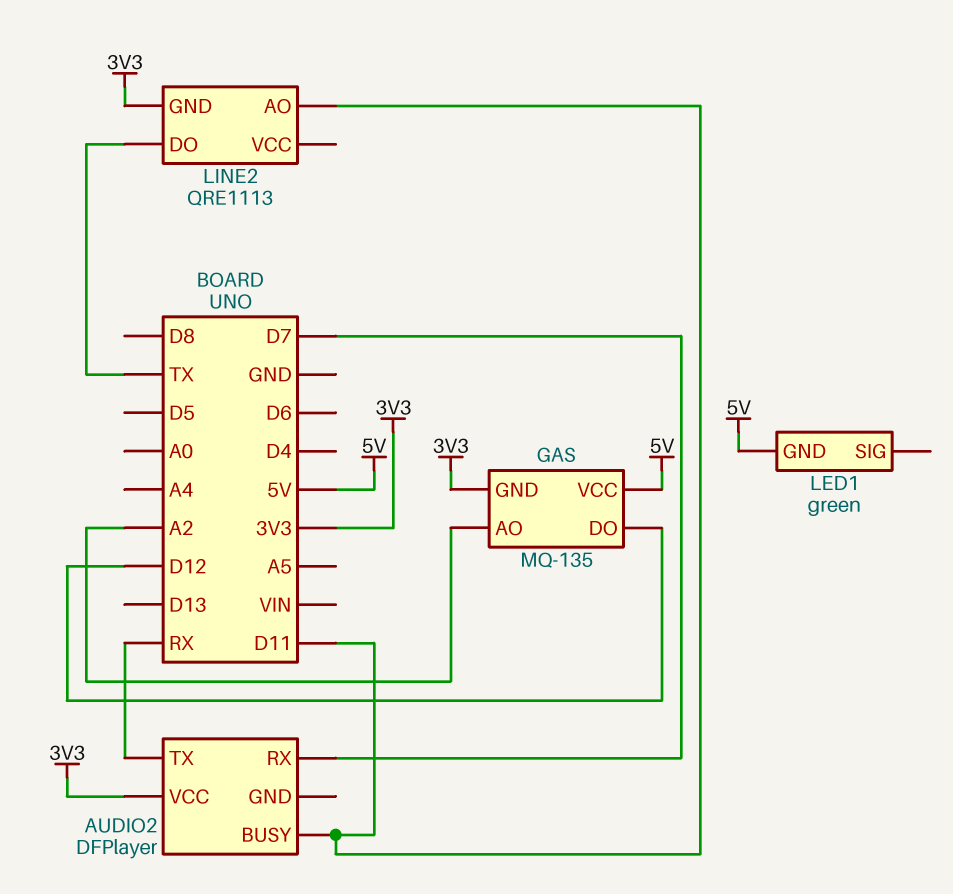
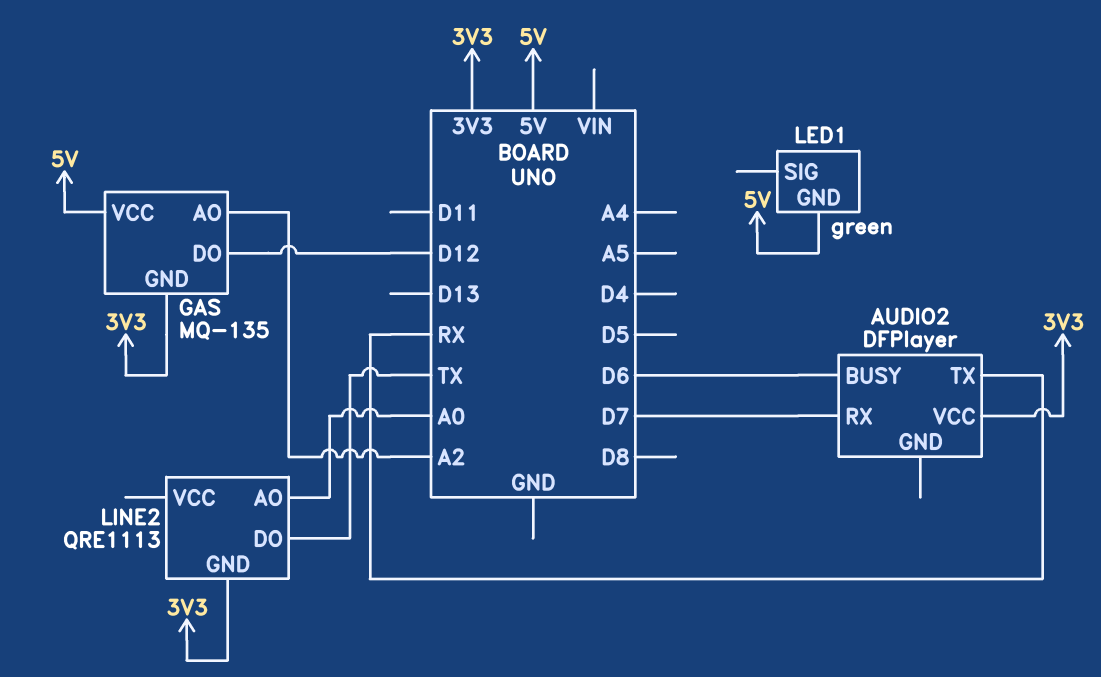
AUDIO2 pin BUSY: D11 -> D6
LINE2 pin AO: D11 -> A0

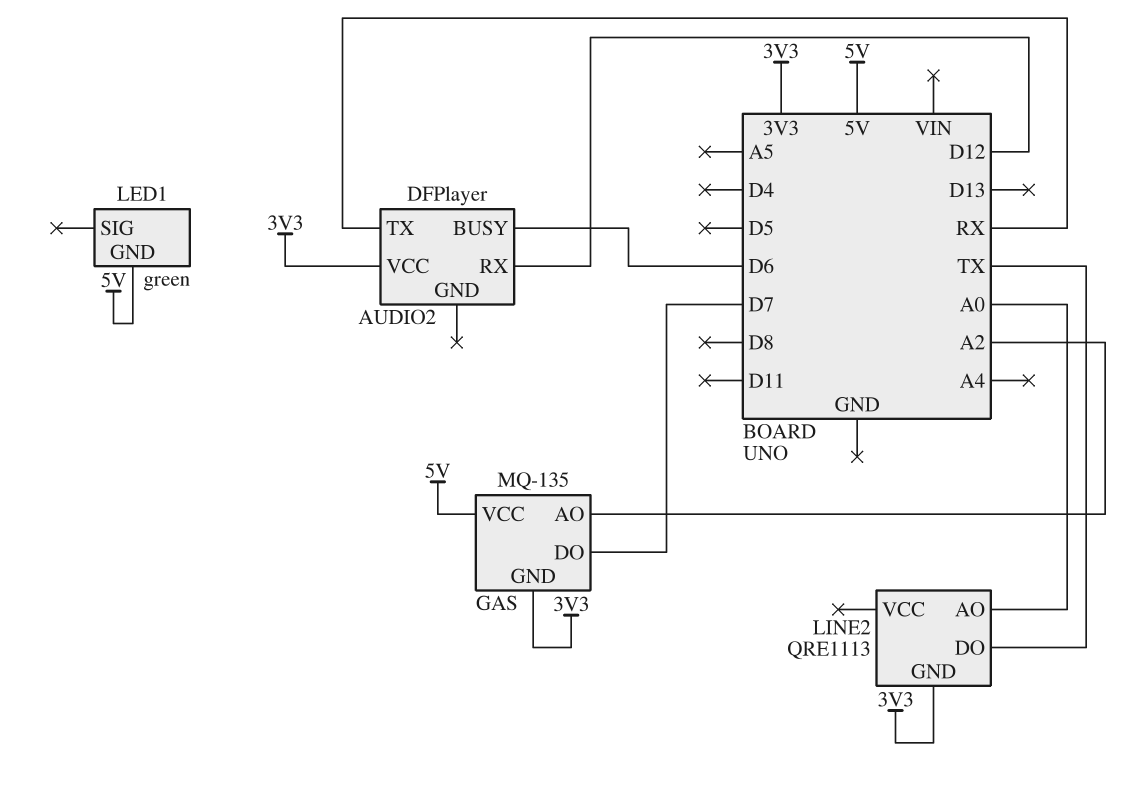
AUDIO2 pin RX: D7 -> D12
GAS pin DO: D12 -> D7

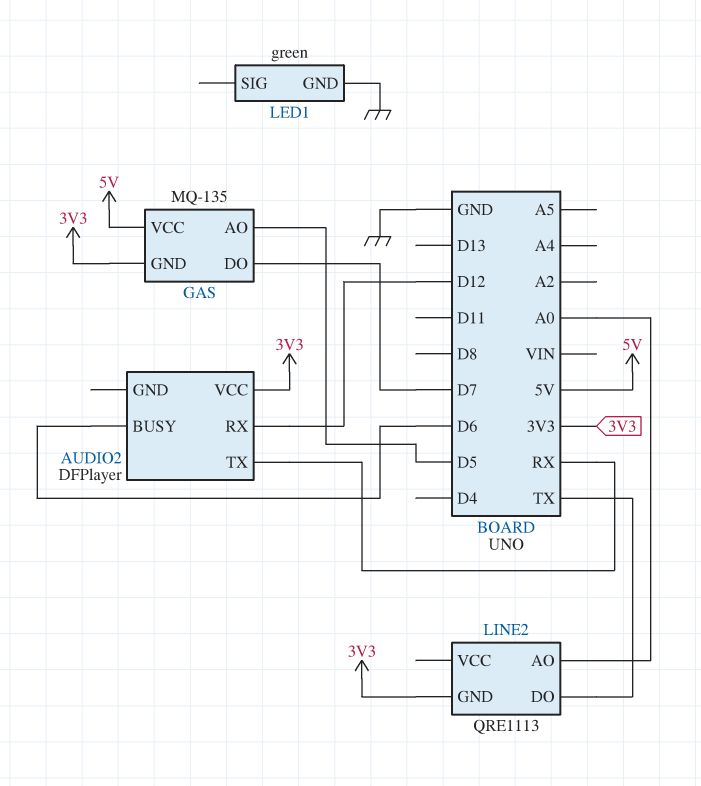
GAS pin AO: A2 -> D5
LED1 pin GND: 5V -> GND

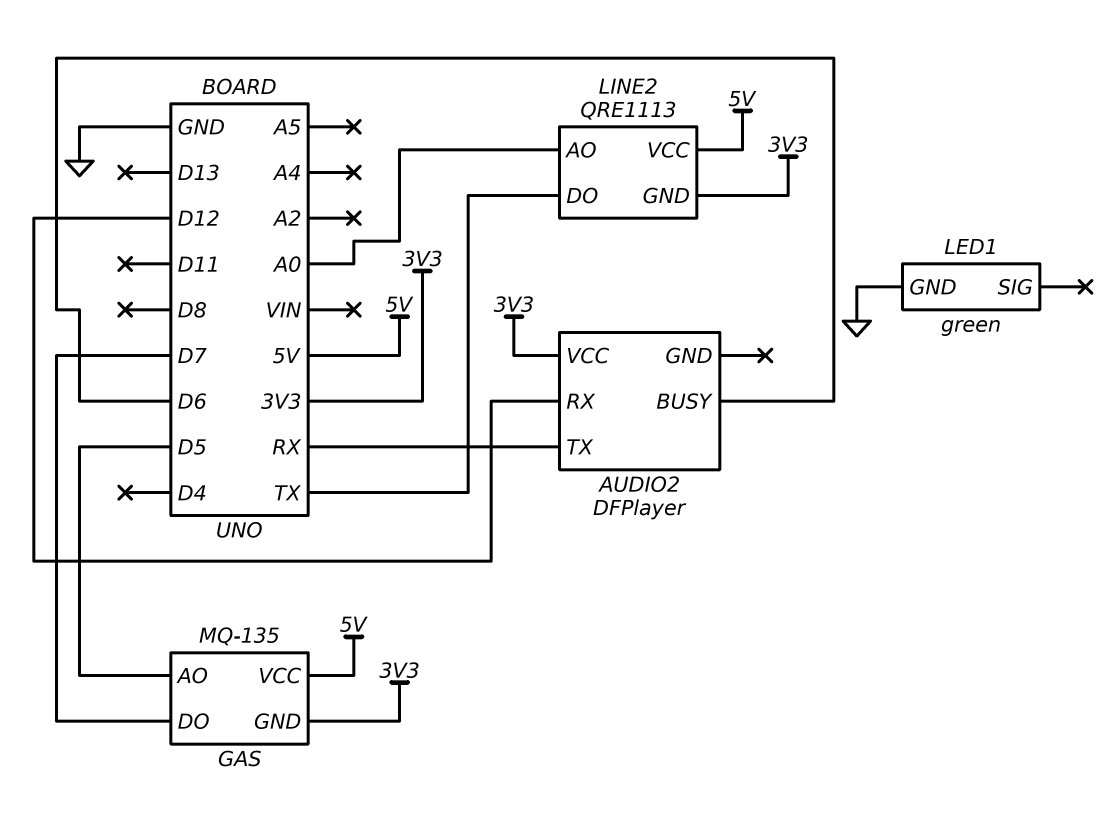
LINE2 pin VCC: none -> 5V

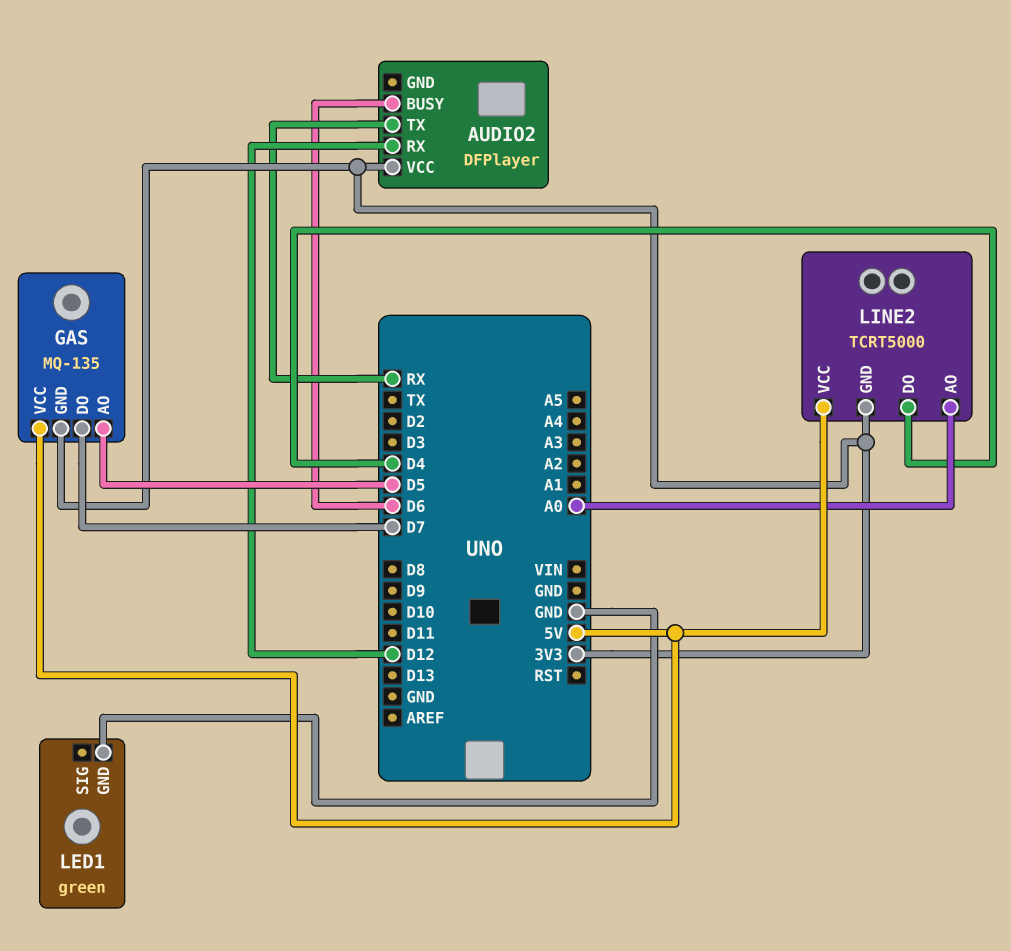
LINE2: QRE1113 -> TCRT5000
LINE2 pin DO: TX -> D4

